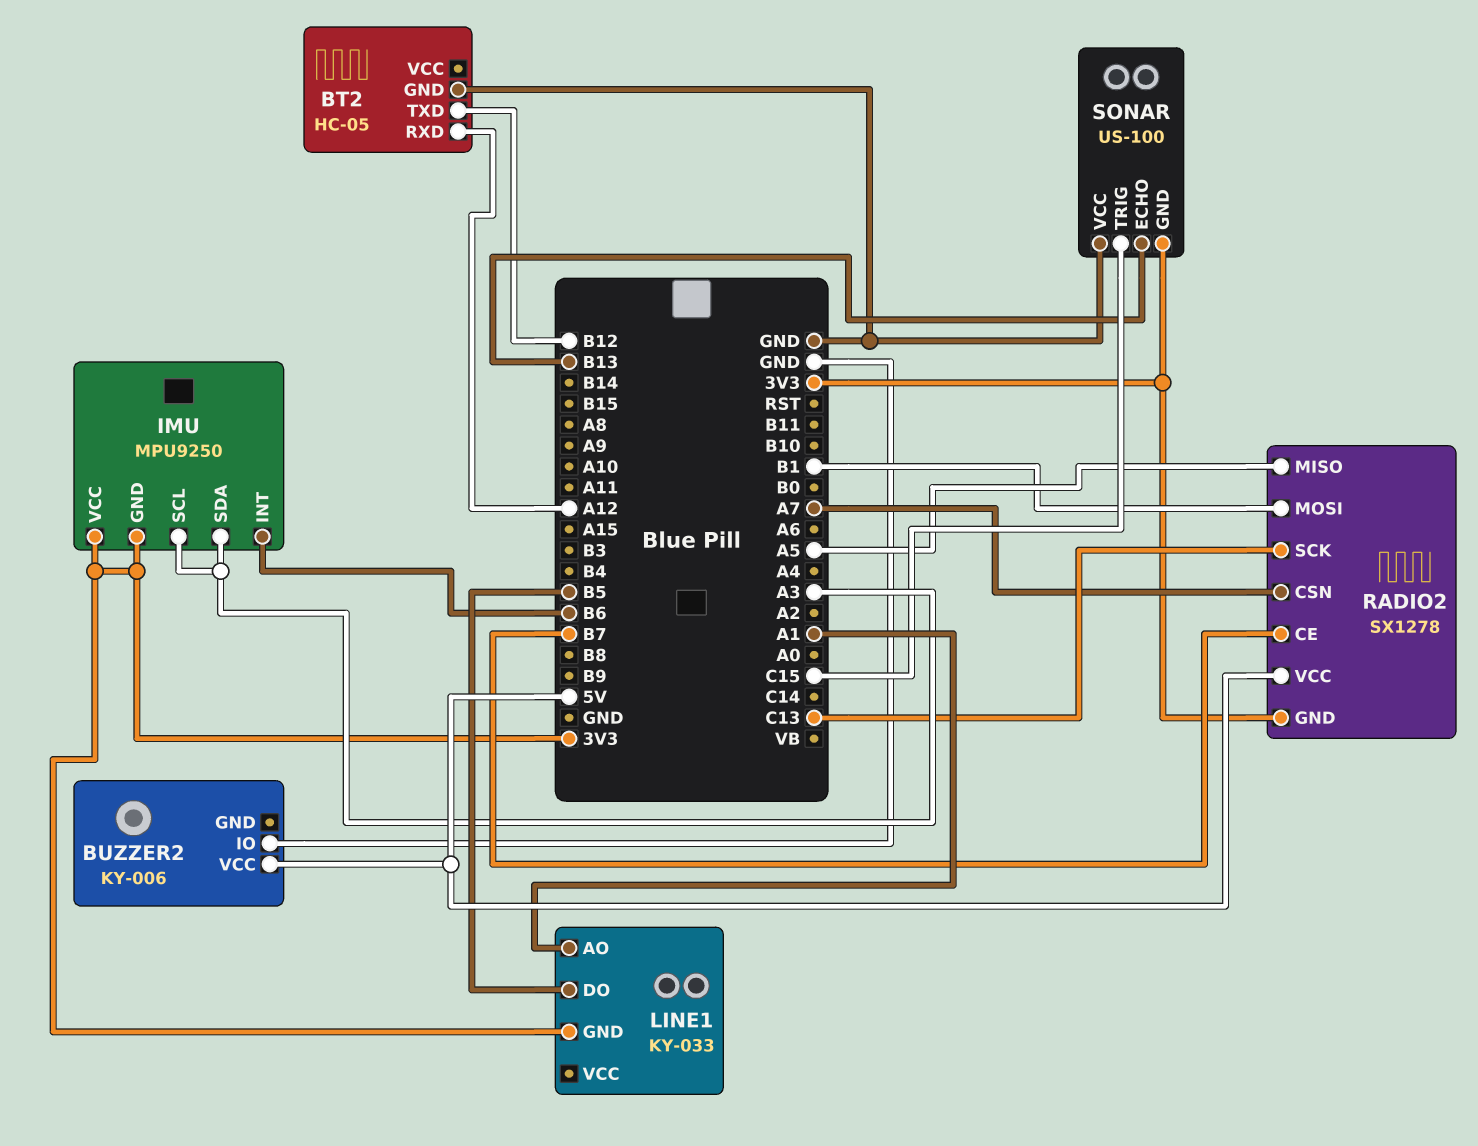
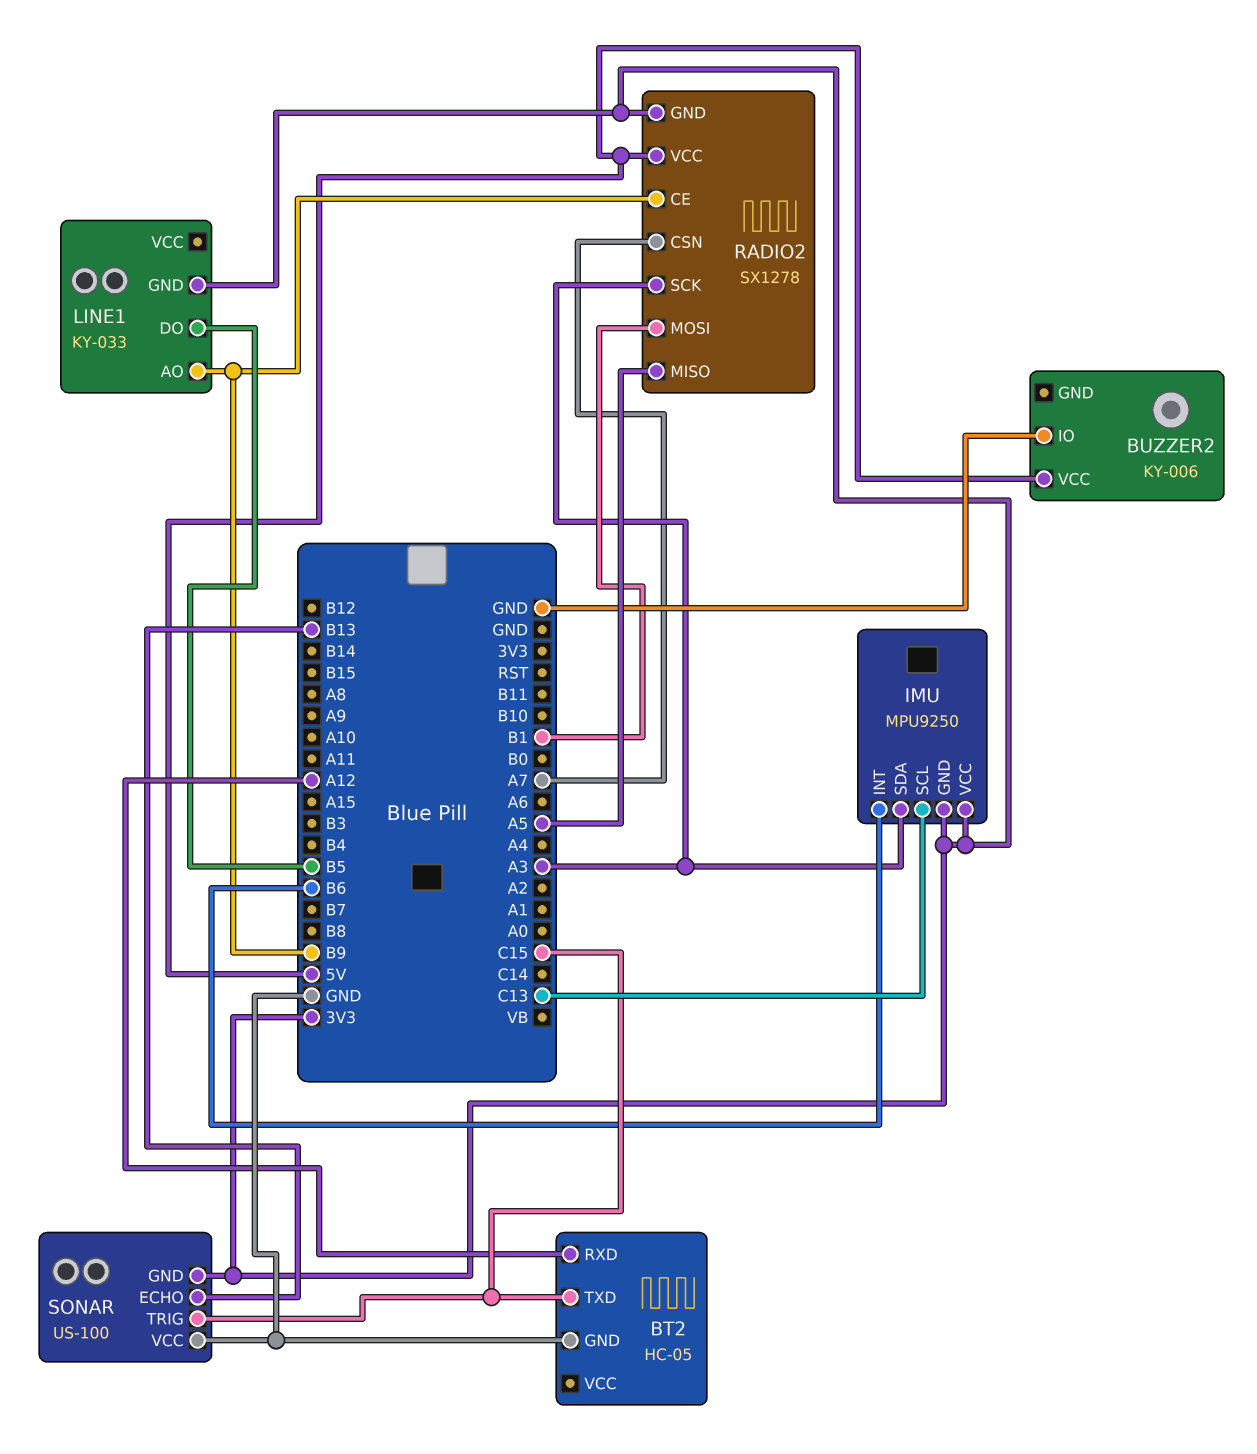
BT2 pin TXD: B12 -> C15
IMU pin SCL: A3 -> C13
LINE1 pin AO: A1 -> B9
RADIO2 pin CE: B7 -> B9
RADIO2 pin SCK: C13 -> A3

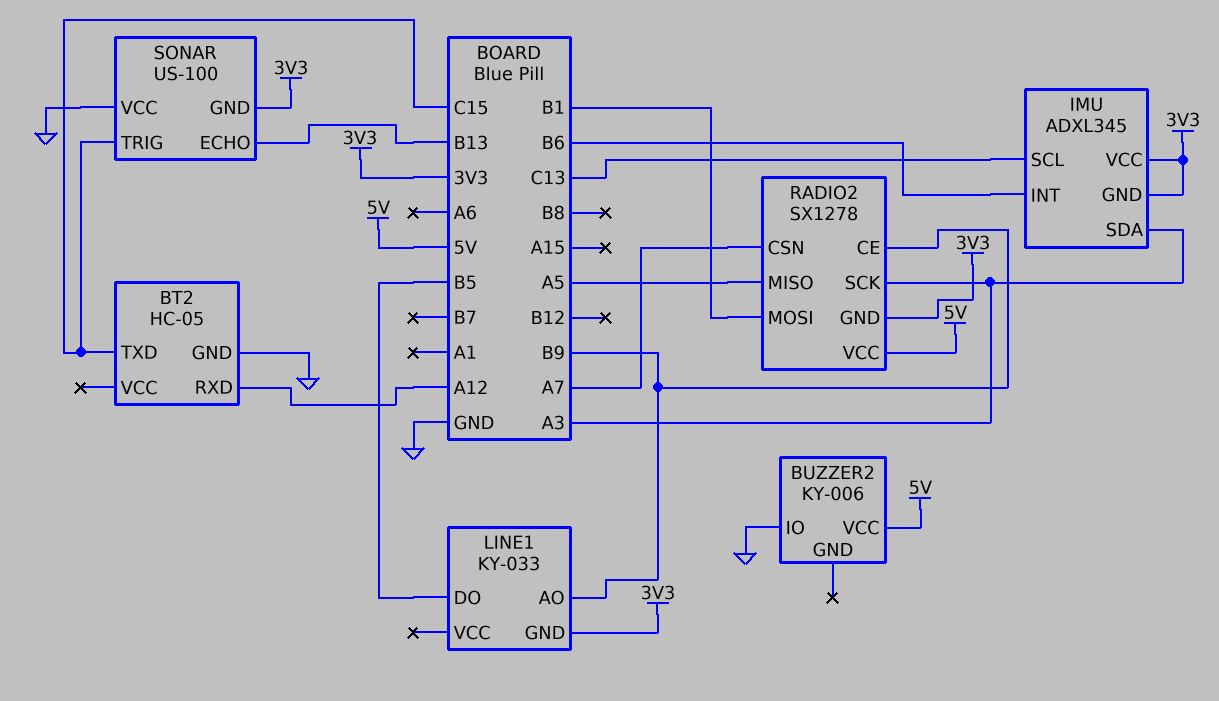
IMU: MPU9250 -> ADXL345

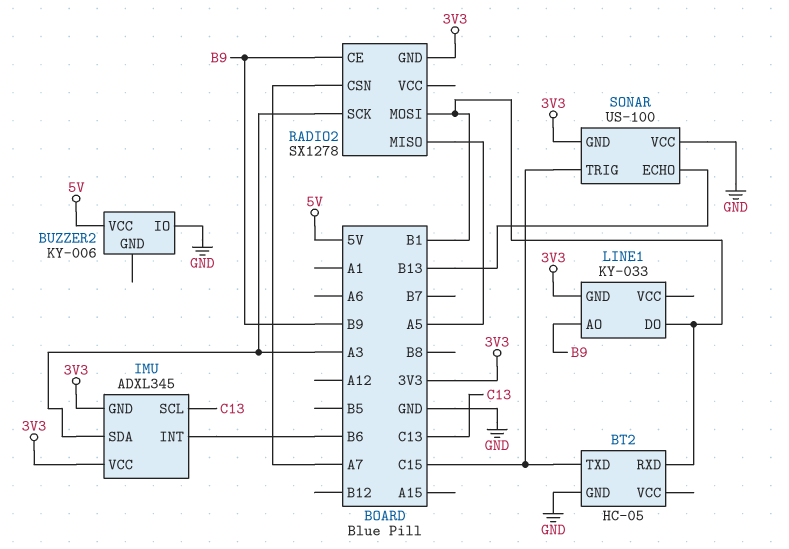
BT2 pin RXD: A12 -> B1
LINE1 pin DO: B5 -> B1
RADIO2 pin VCC: 5V -> none

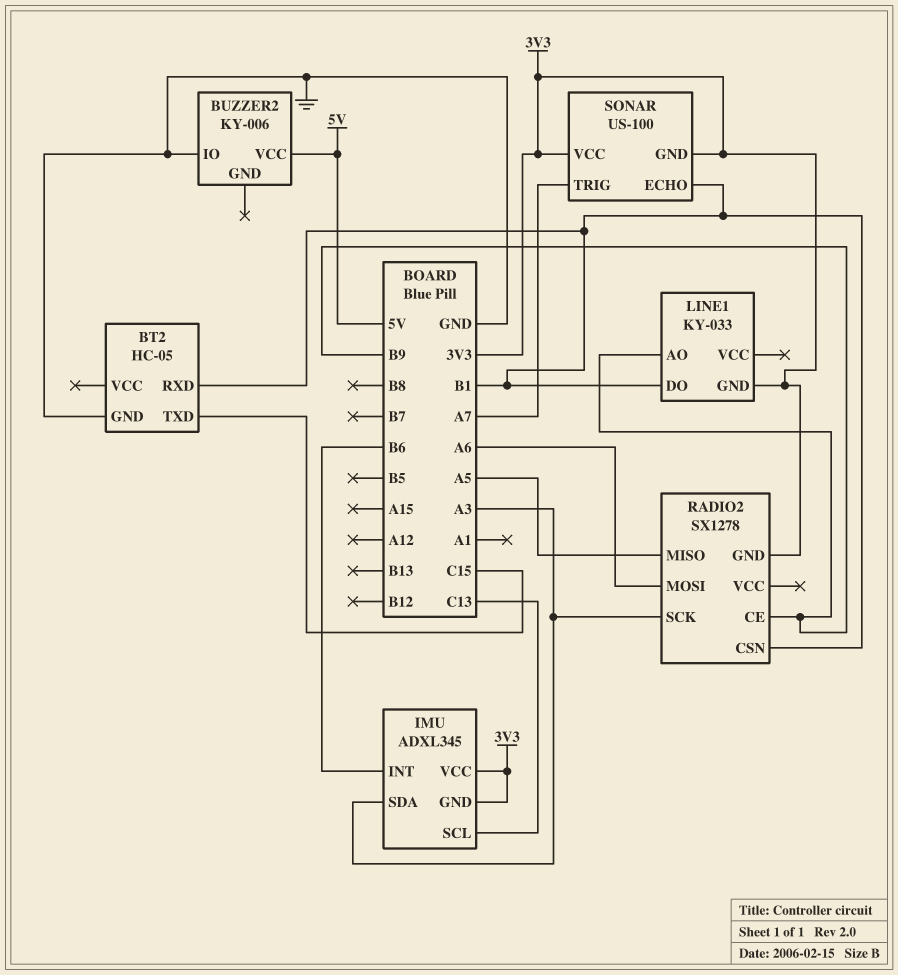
RADIO2 pin CSN: A7 -> B1
RADIO2 pin MOSI: B1 -> A6
SONAR pin ECHO: B13 -> B1
SONAR pin TRIG: C15 -> A7
SONAR pin VCC: GND -> 3V3

